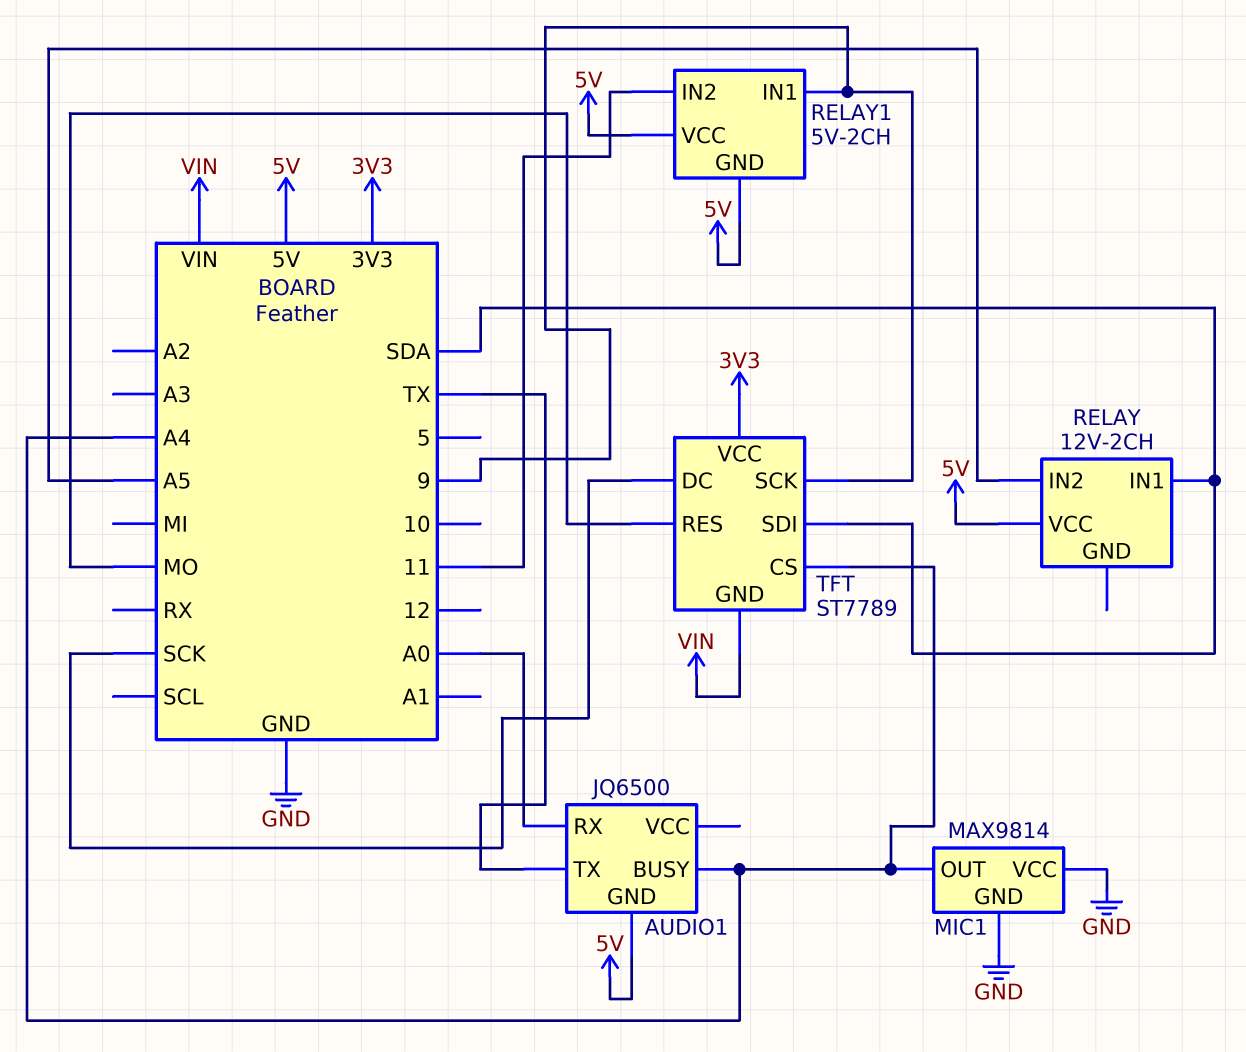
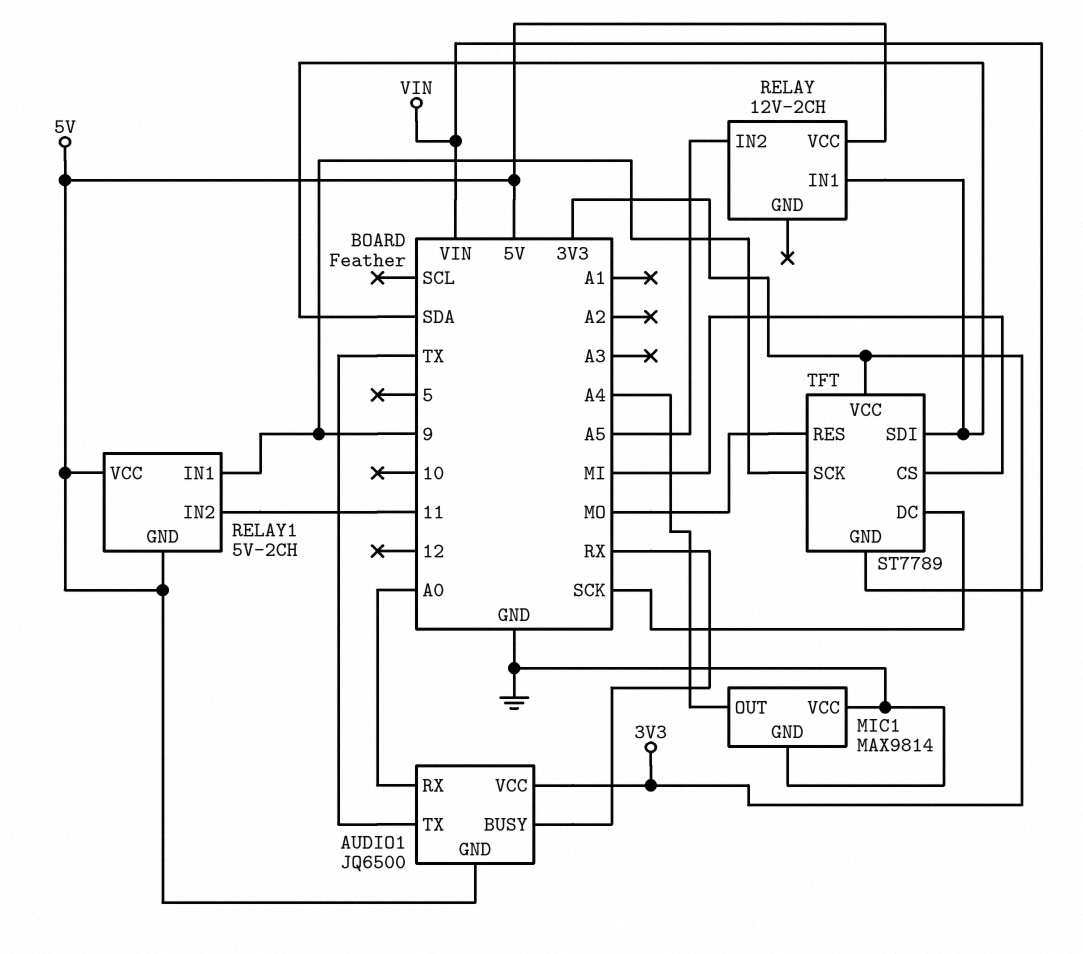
AUDIO1 pin BUSY: A4 -> RX
AUDIO1 pin VCC: none -> 3V3
TFT pin CS: A4 -> MI

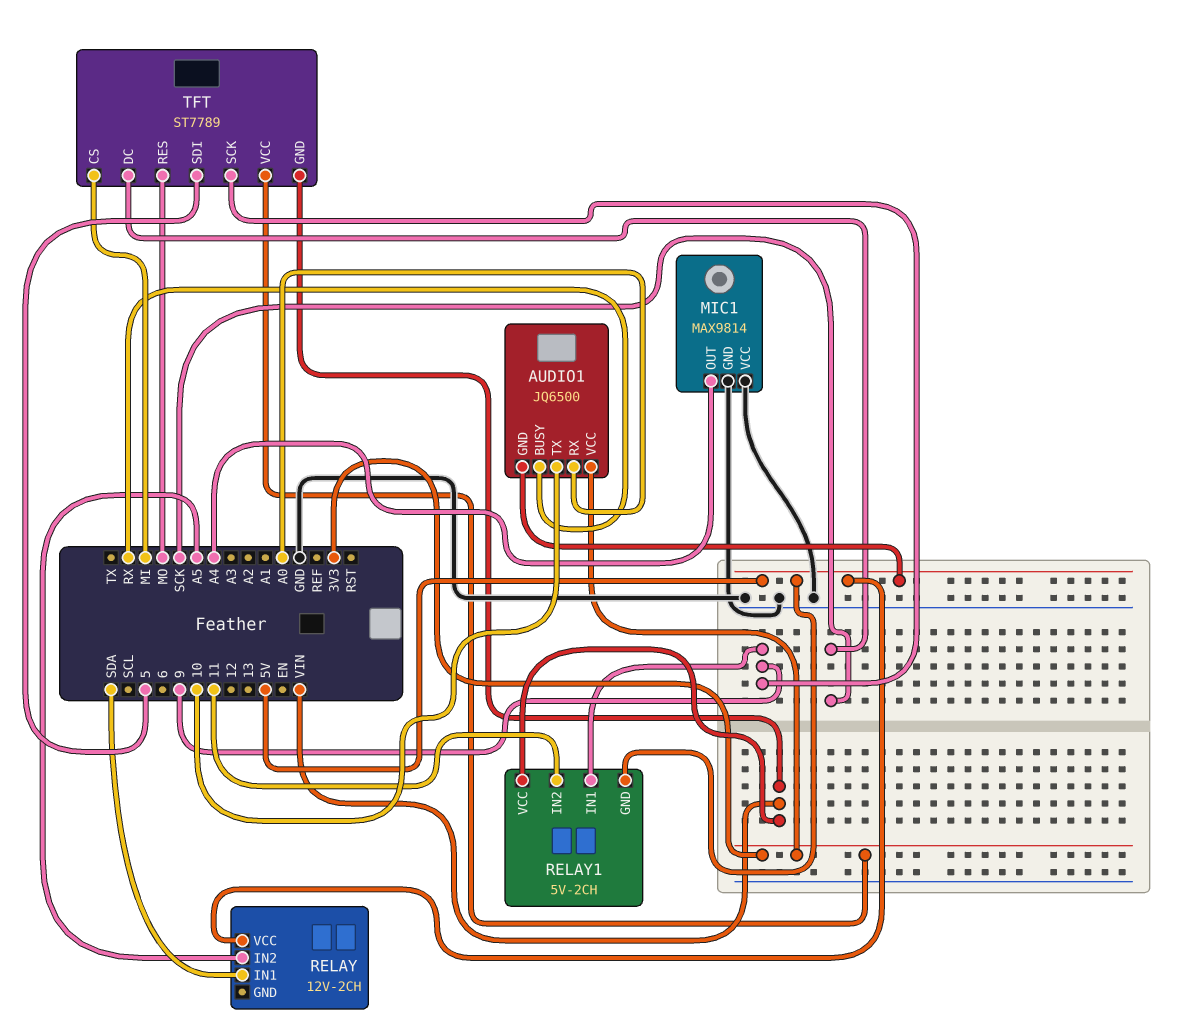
AUDIO1 pin TX: TX -> 10
RELAY1 pin VCC: 5V -> VIN
TFT pin SDI: SDA -> 5

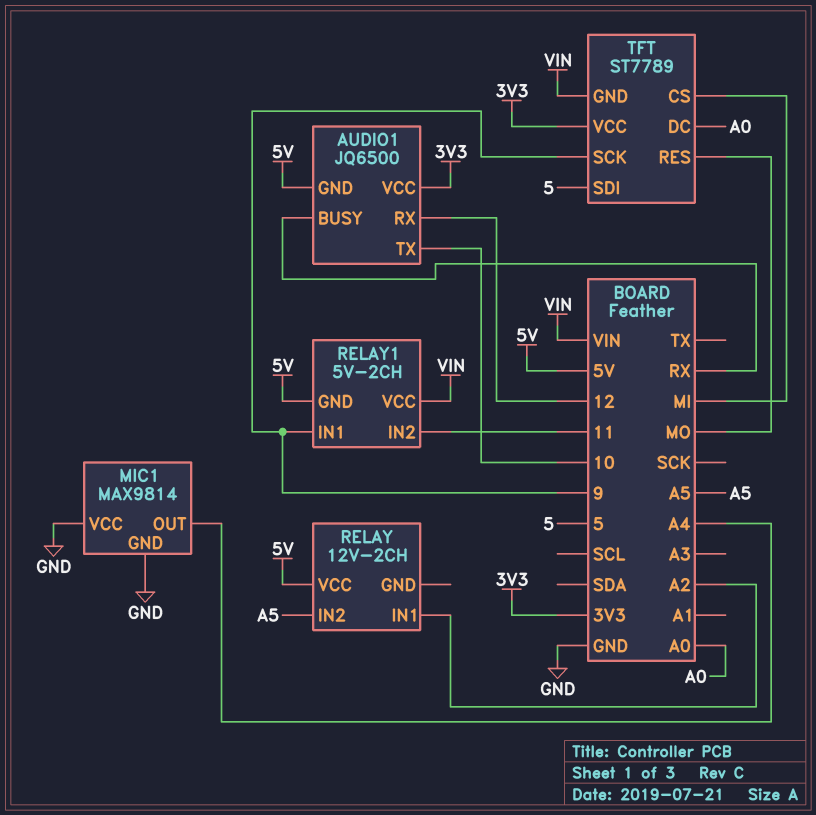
AUDIO1 pin RX: A0 -> 12
RELAY pin IN1: SDA -> A2
TFT pin DC: SCK -> A0

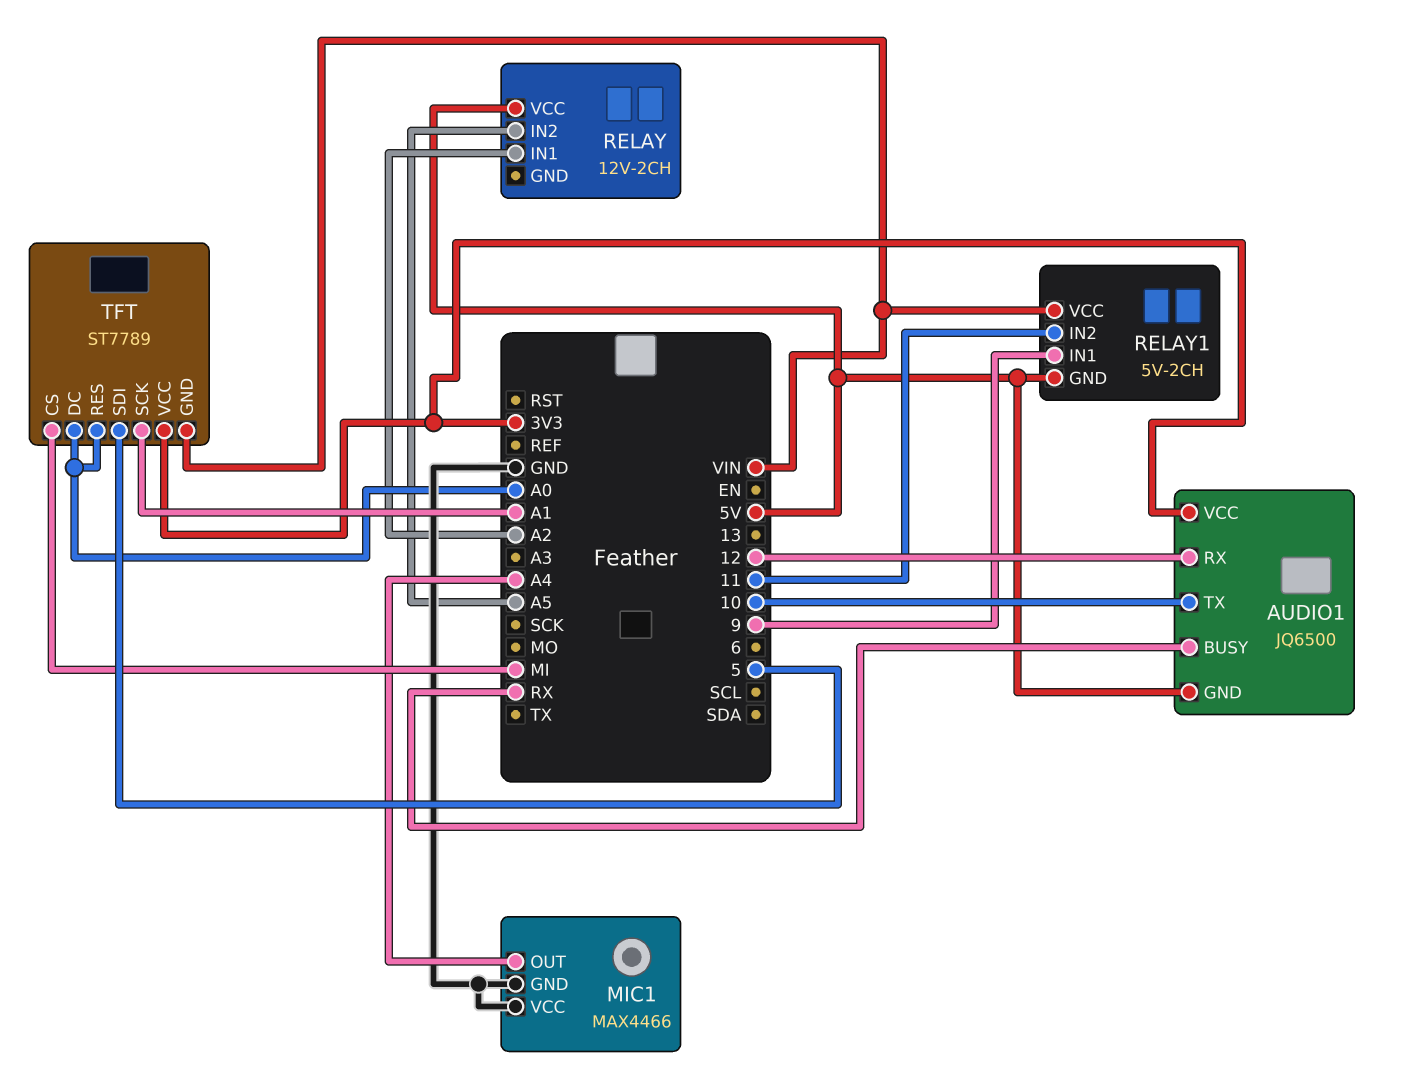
MIC1: MAX9814 -> MAX4466
TFT pin RES: MO -> A0
TFT pin SCK: 9 -> A1

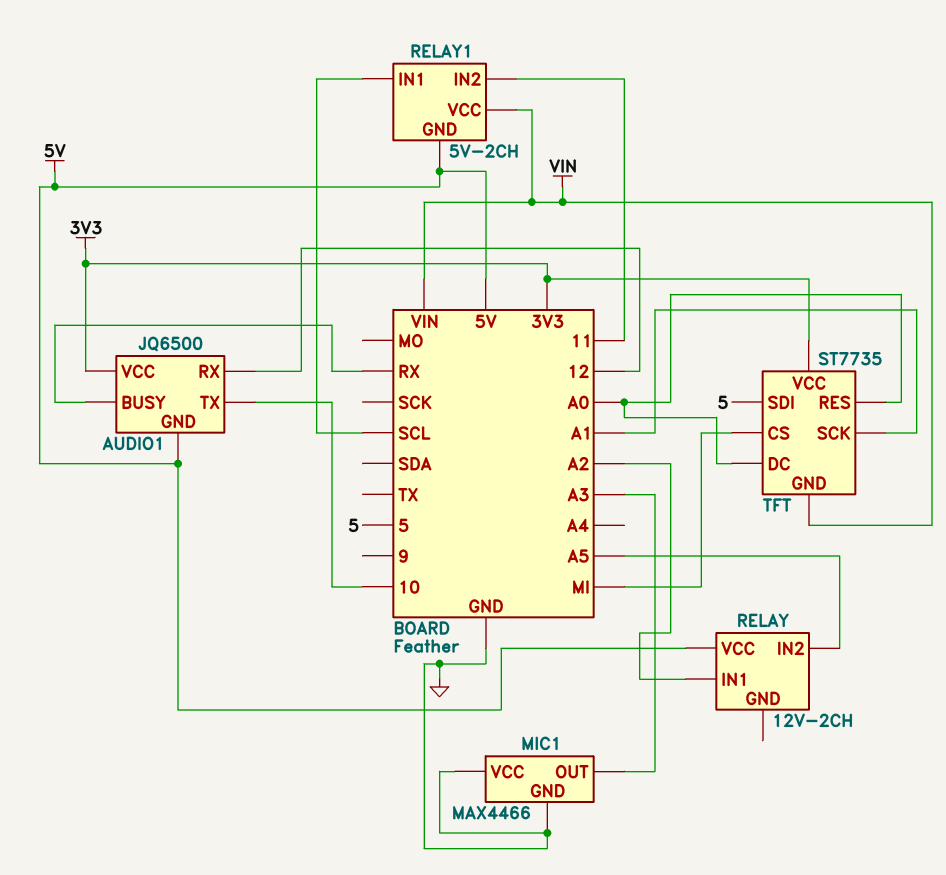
MIC1 pin OUT: A4 -> A3
RELAY1 pin IN1: 9 -> SCL
TFT: ST7789 -> ST7735

